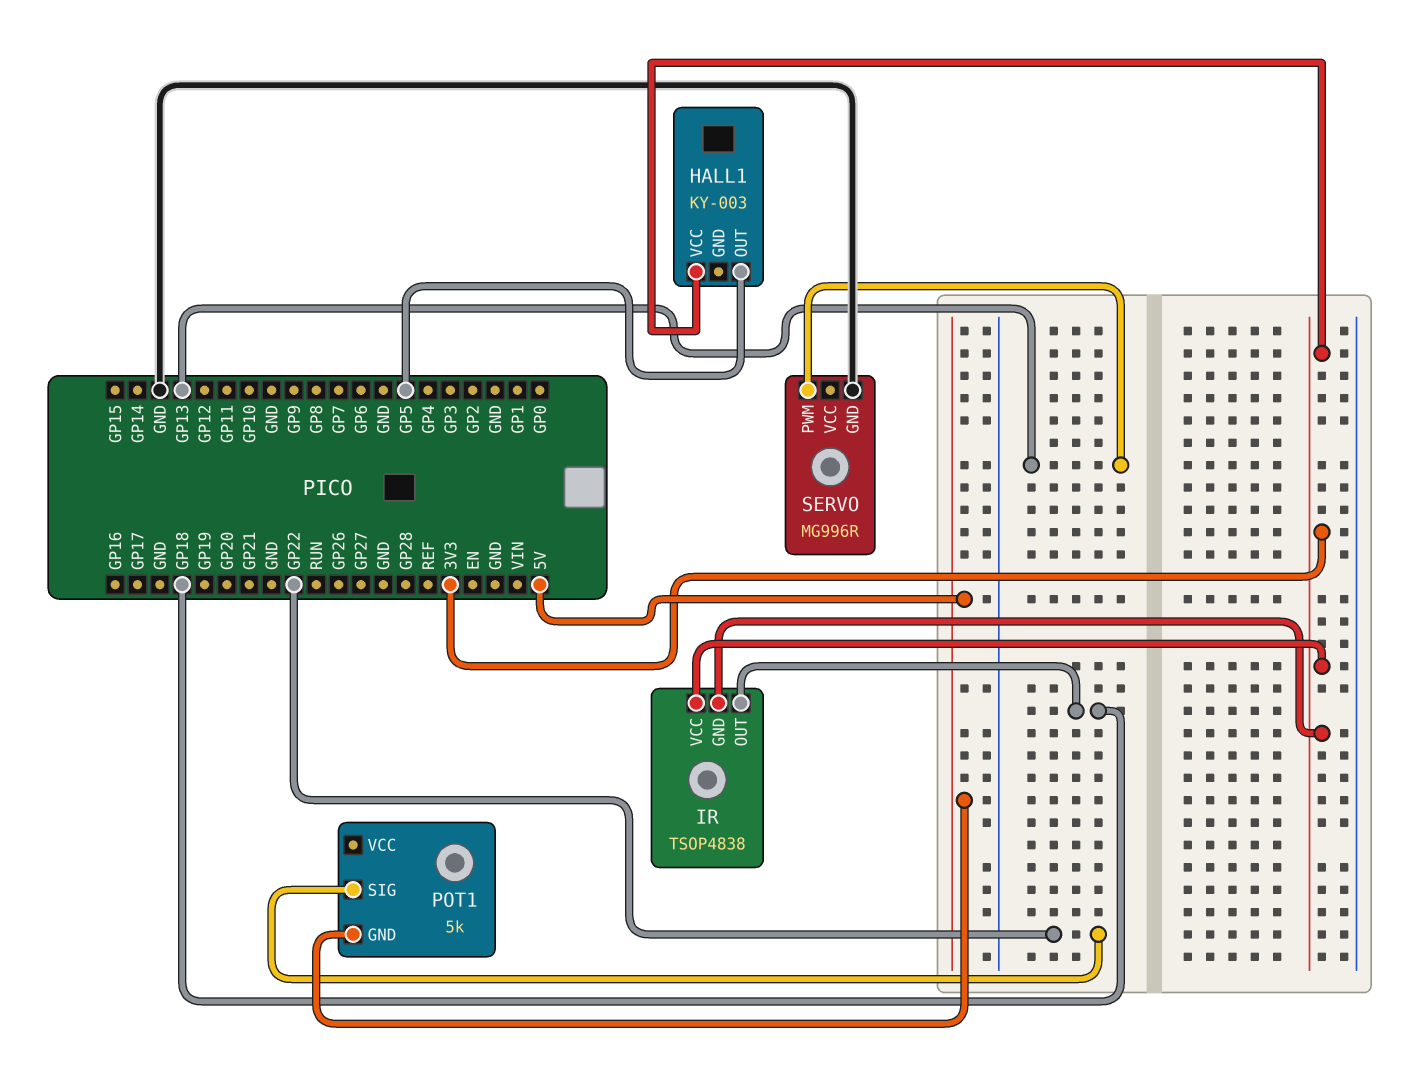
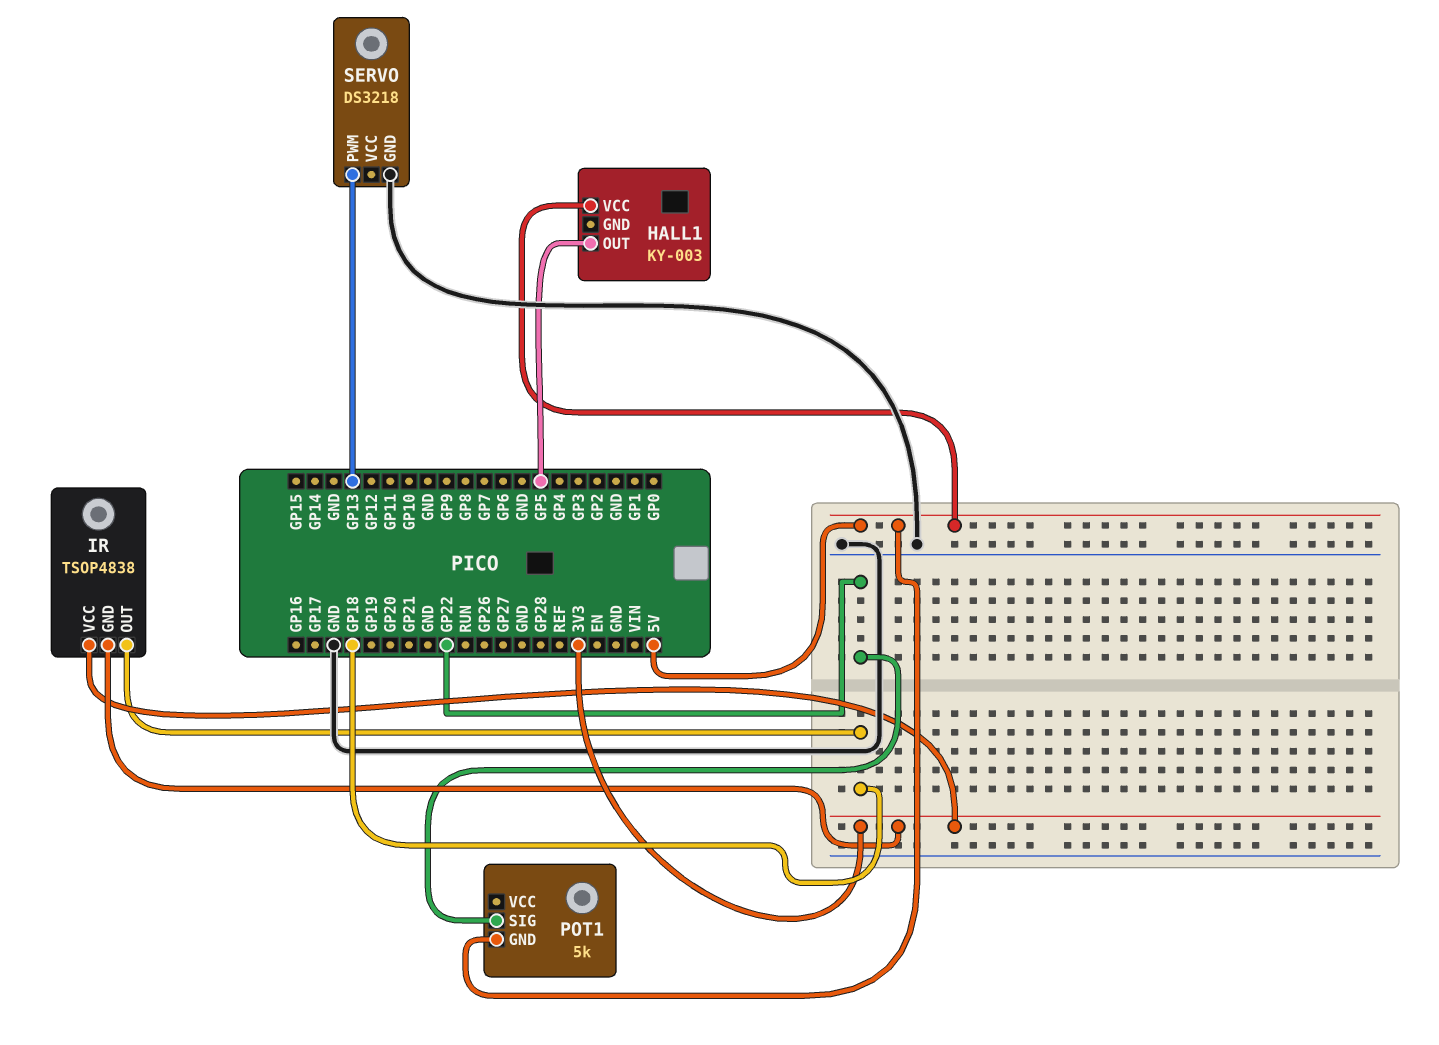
HALL1 pin VCC: 3V3 -> 5V
SERVO: MG996R -> DS3218

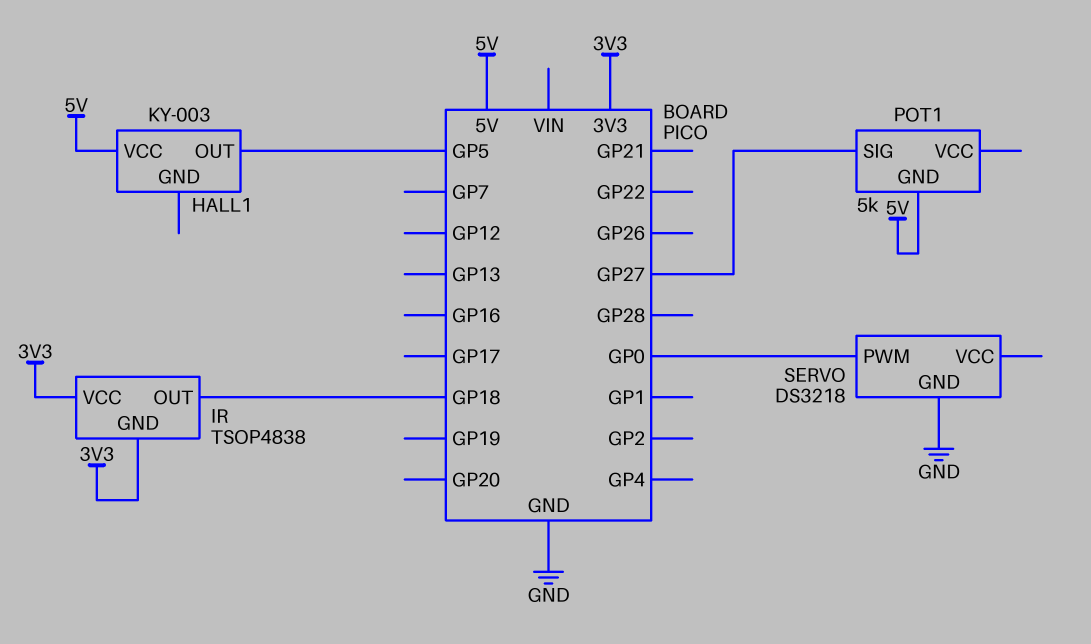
POT1 pin SIG: GP22 -> GP27
SERVO pin PWM: GP13 -> GP0

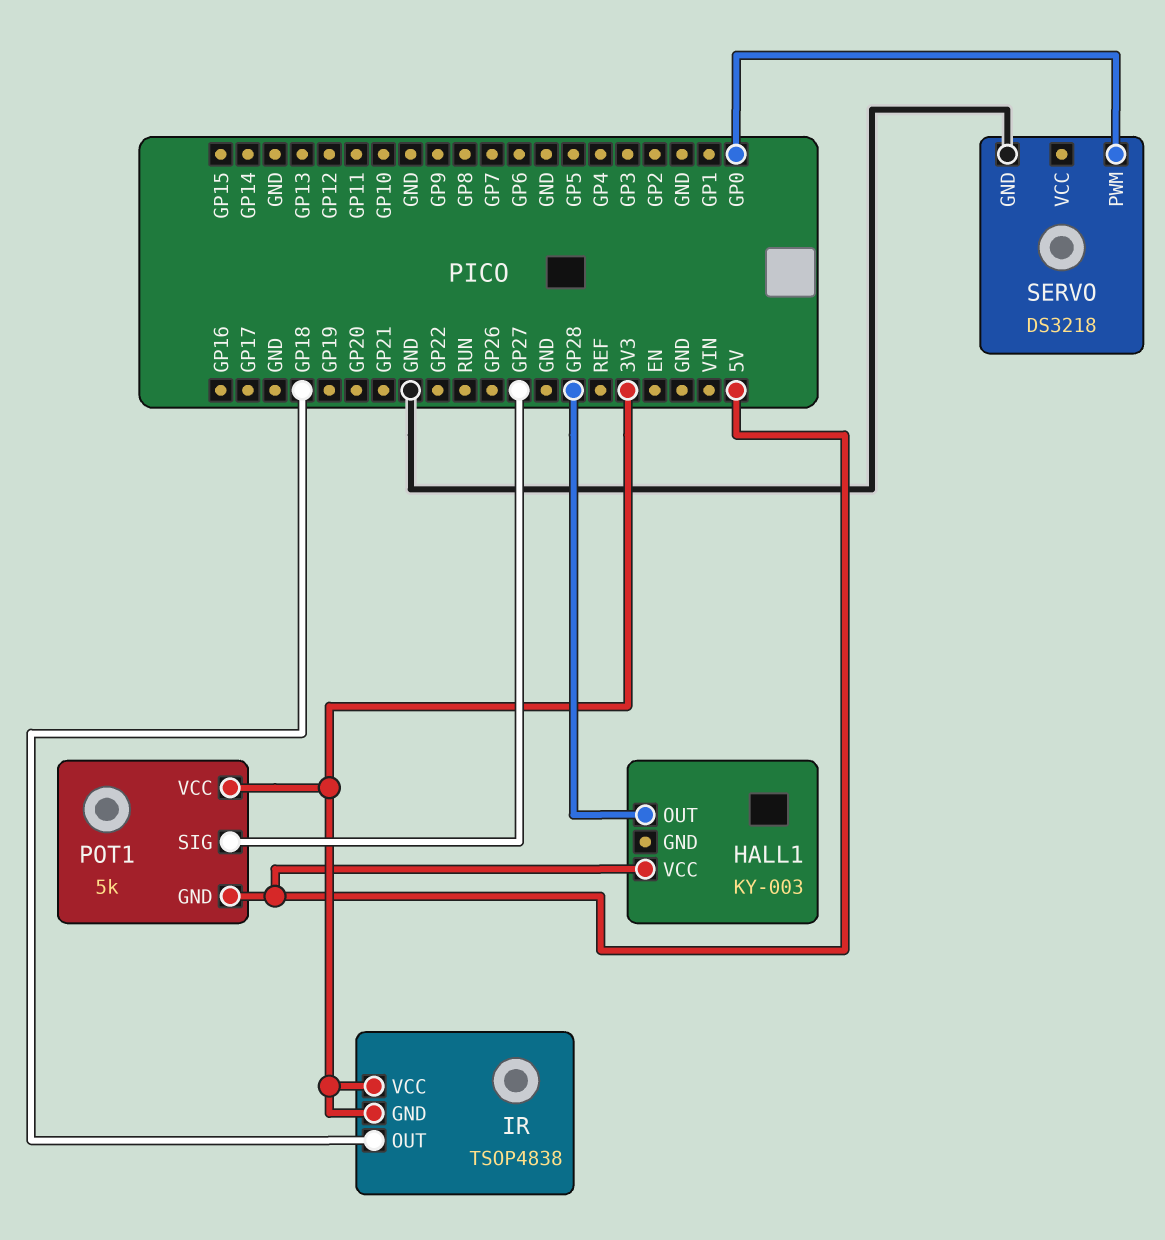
HALL1 pin OUT: GP5 -> GP28
POT1 pin VCC: none -> 3V3

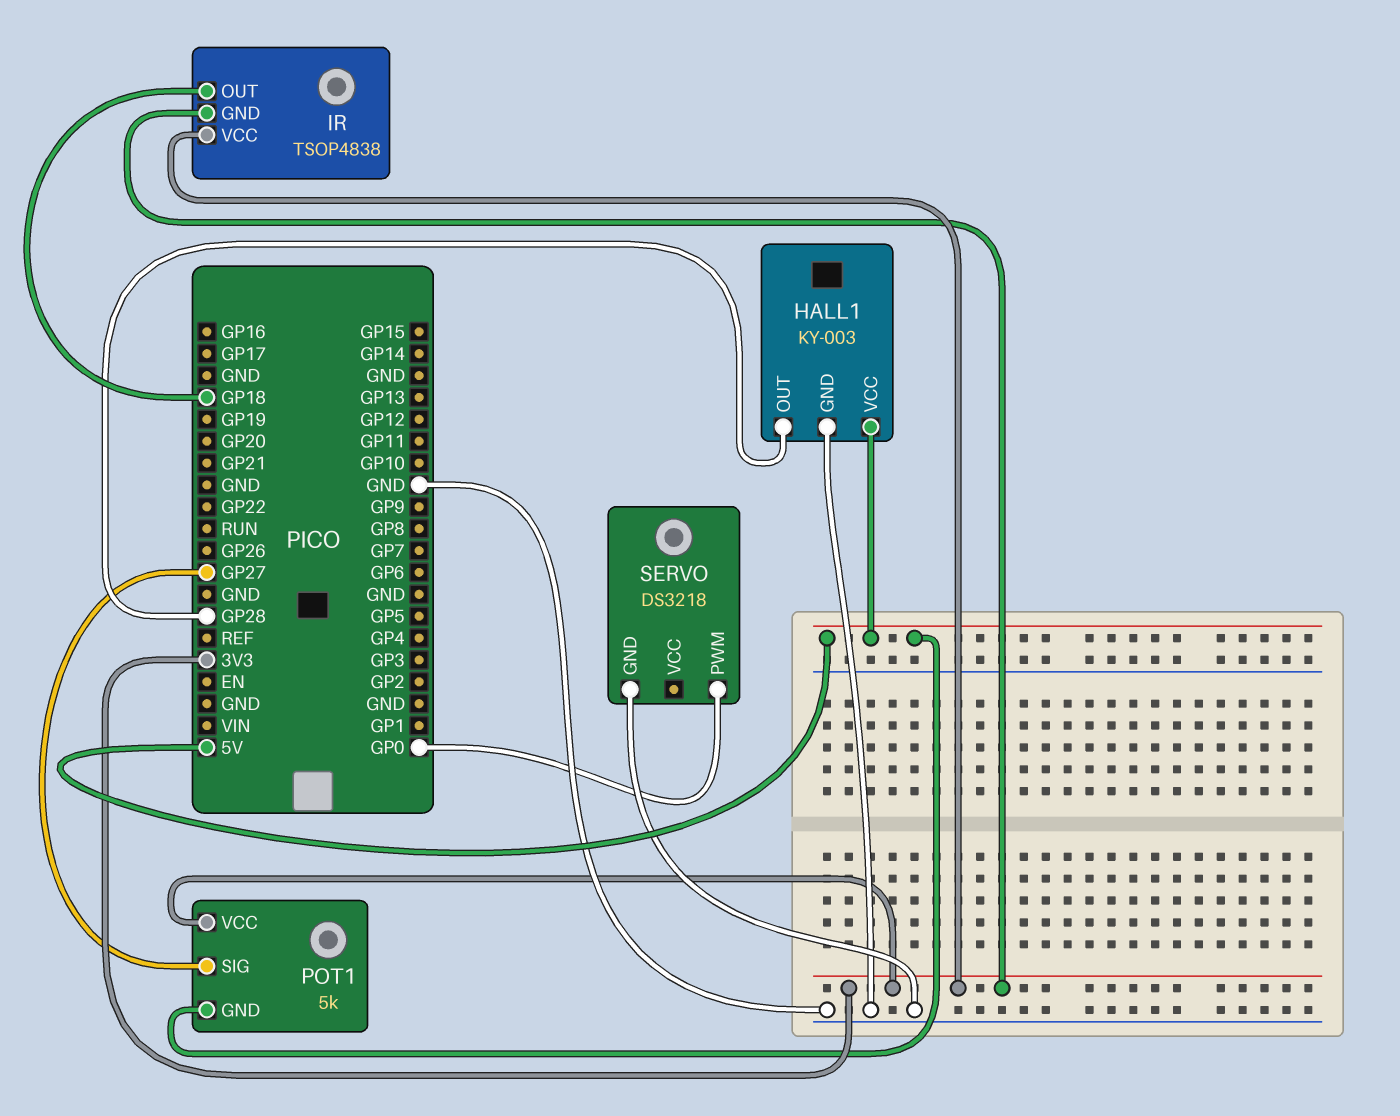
HALL1 pin GND: none -> GND

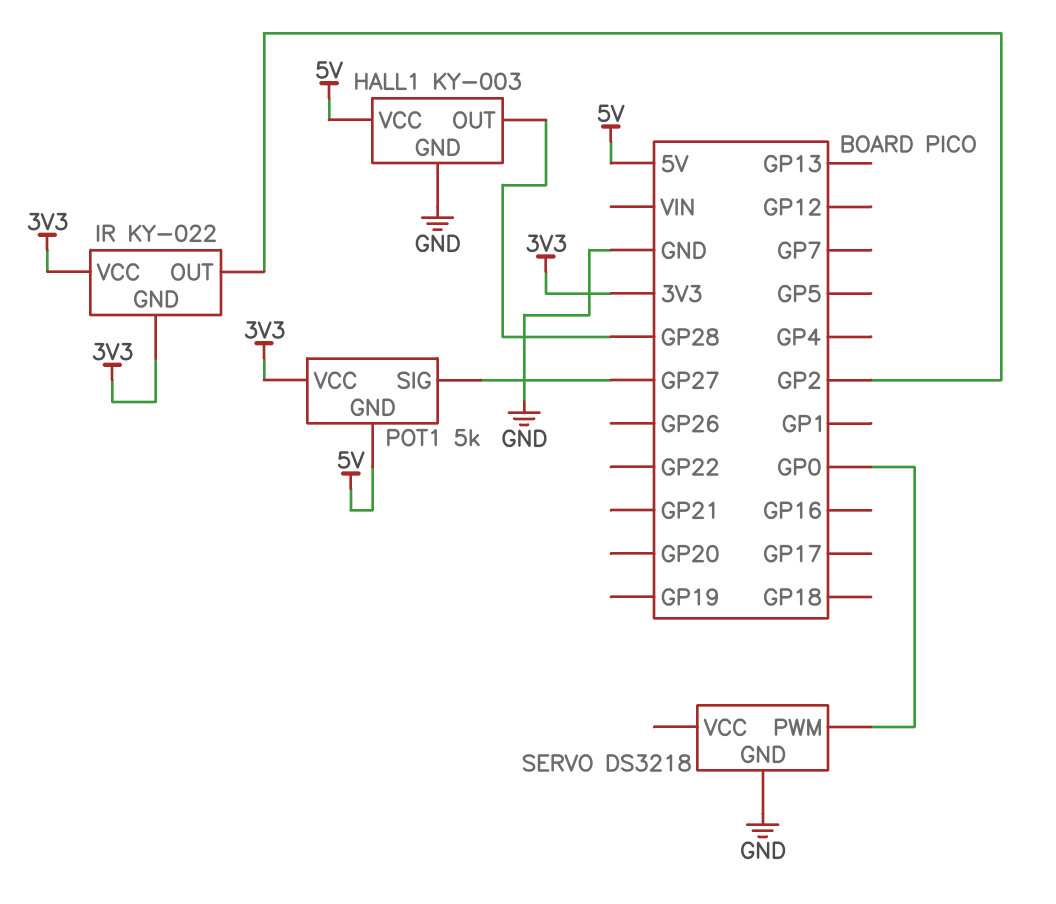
IR: TSOP4838 -> KY-022
IR pin OUT: GP18 -> GP2

